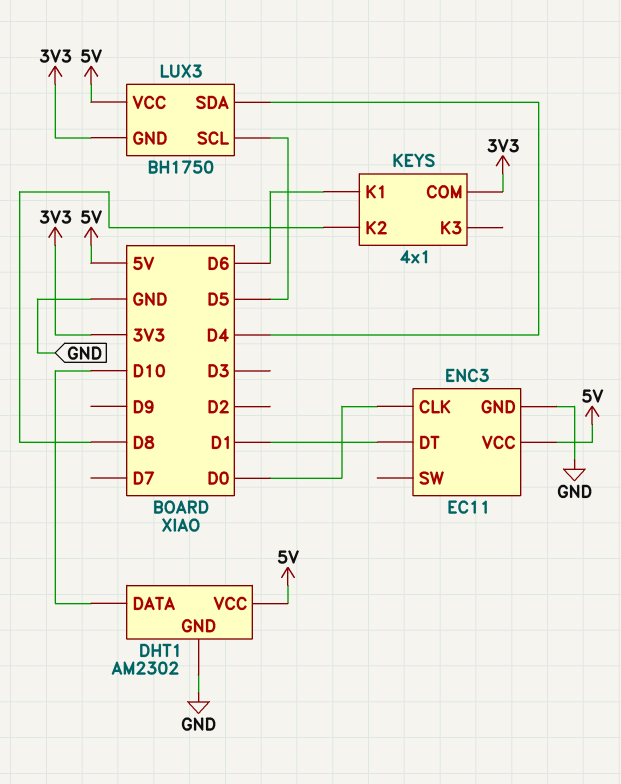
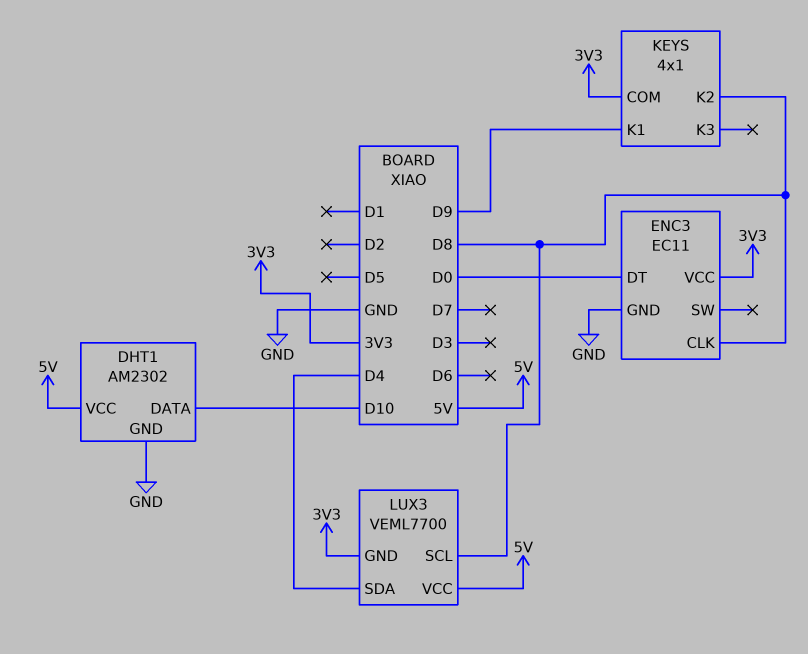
ENC3 pin CLK: D0 -> D8
ENC3 pin DT: D1 -> D0
ENC3 pin VCC: 5V -> 3V3
KEYS pin K1: D6 -> D9
LUX3: BH1750 -> VEML7700
LUX3 pin SCL: D5 -> D8

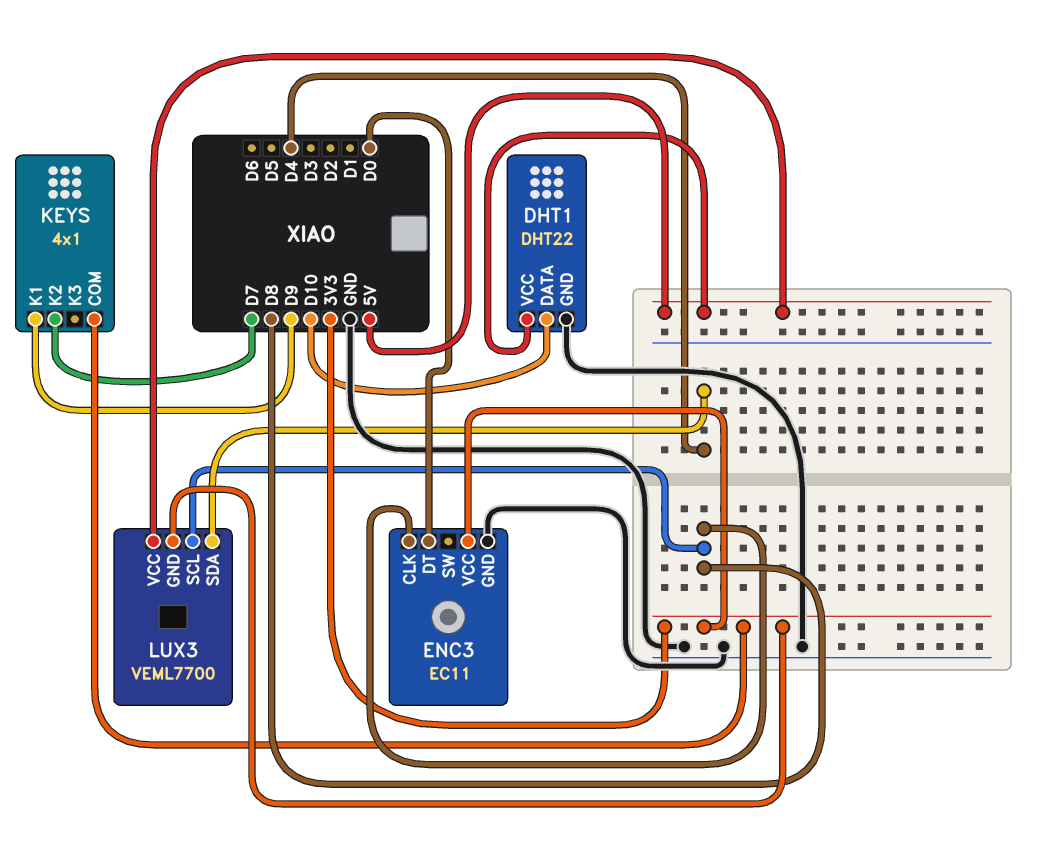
DHT1: AM2302 -> DHT22
KEYS pin K2: D8 -> D7

